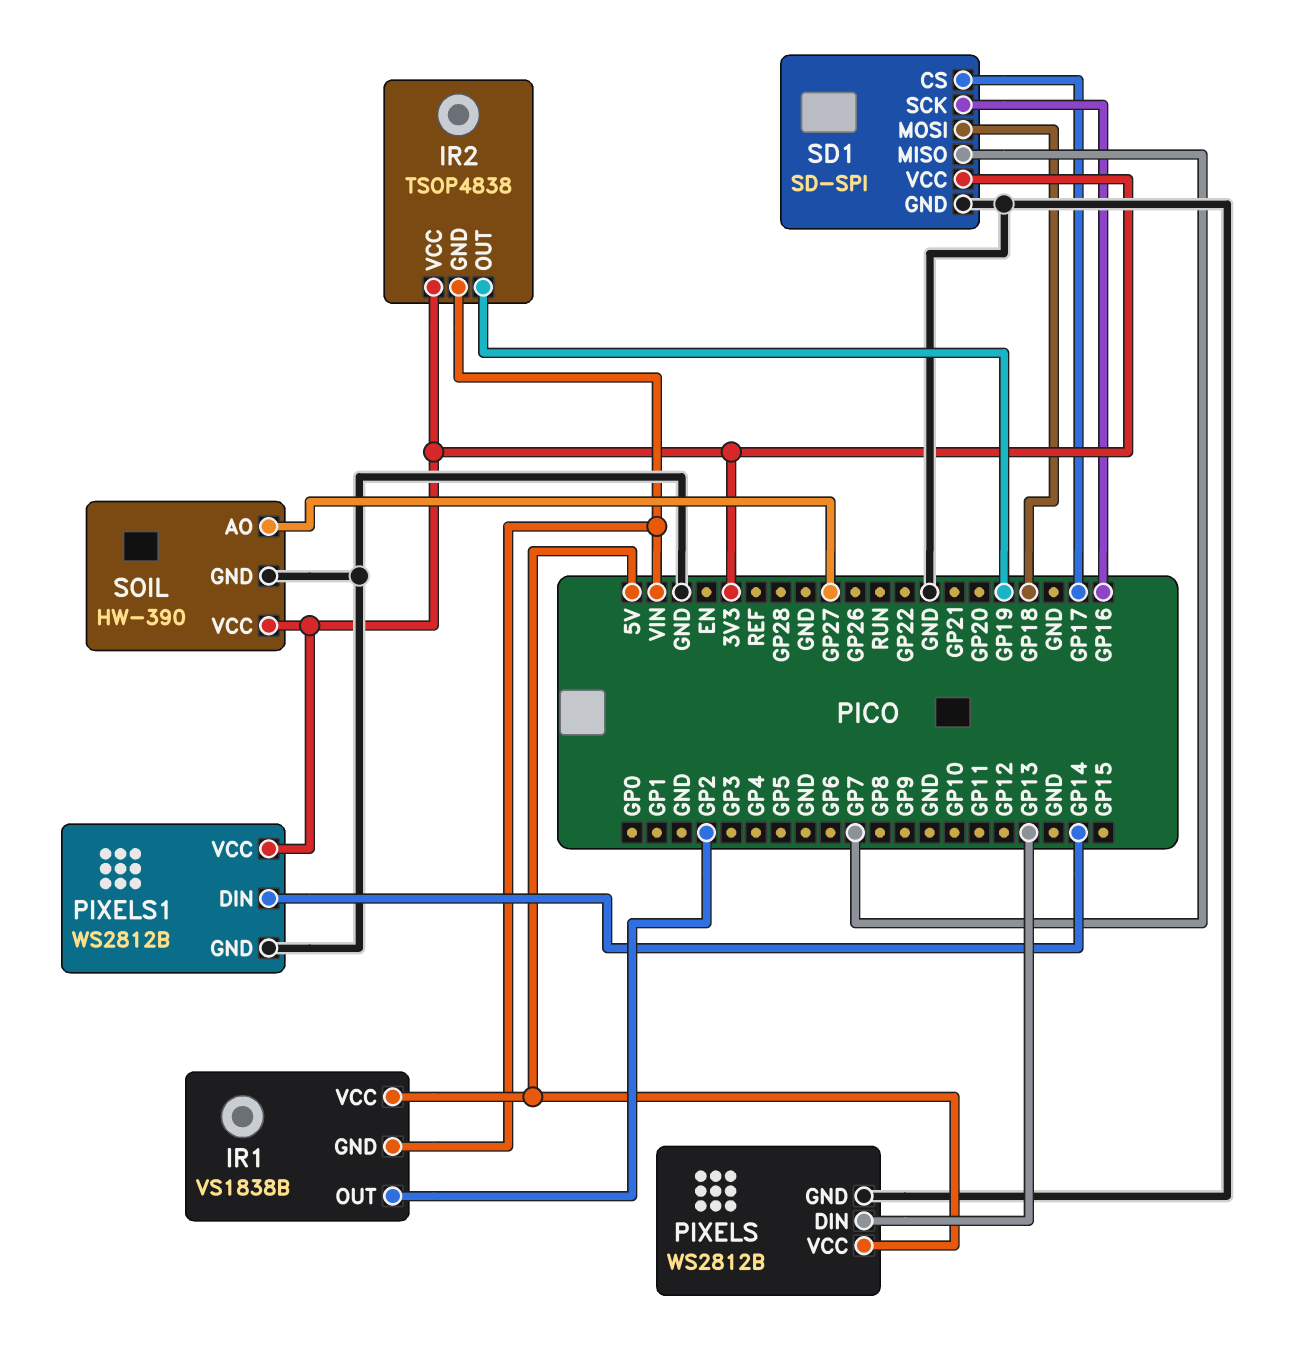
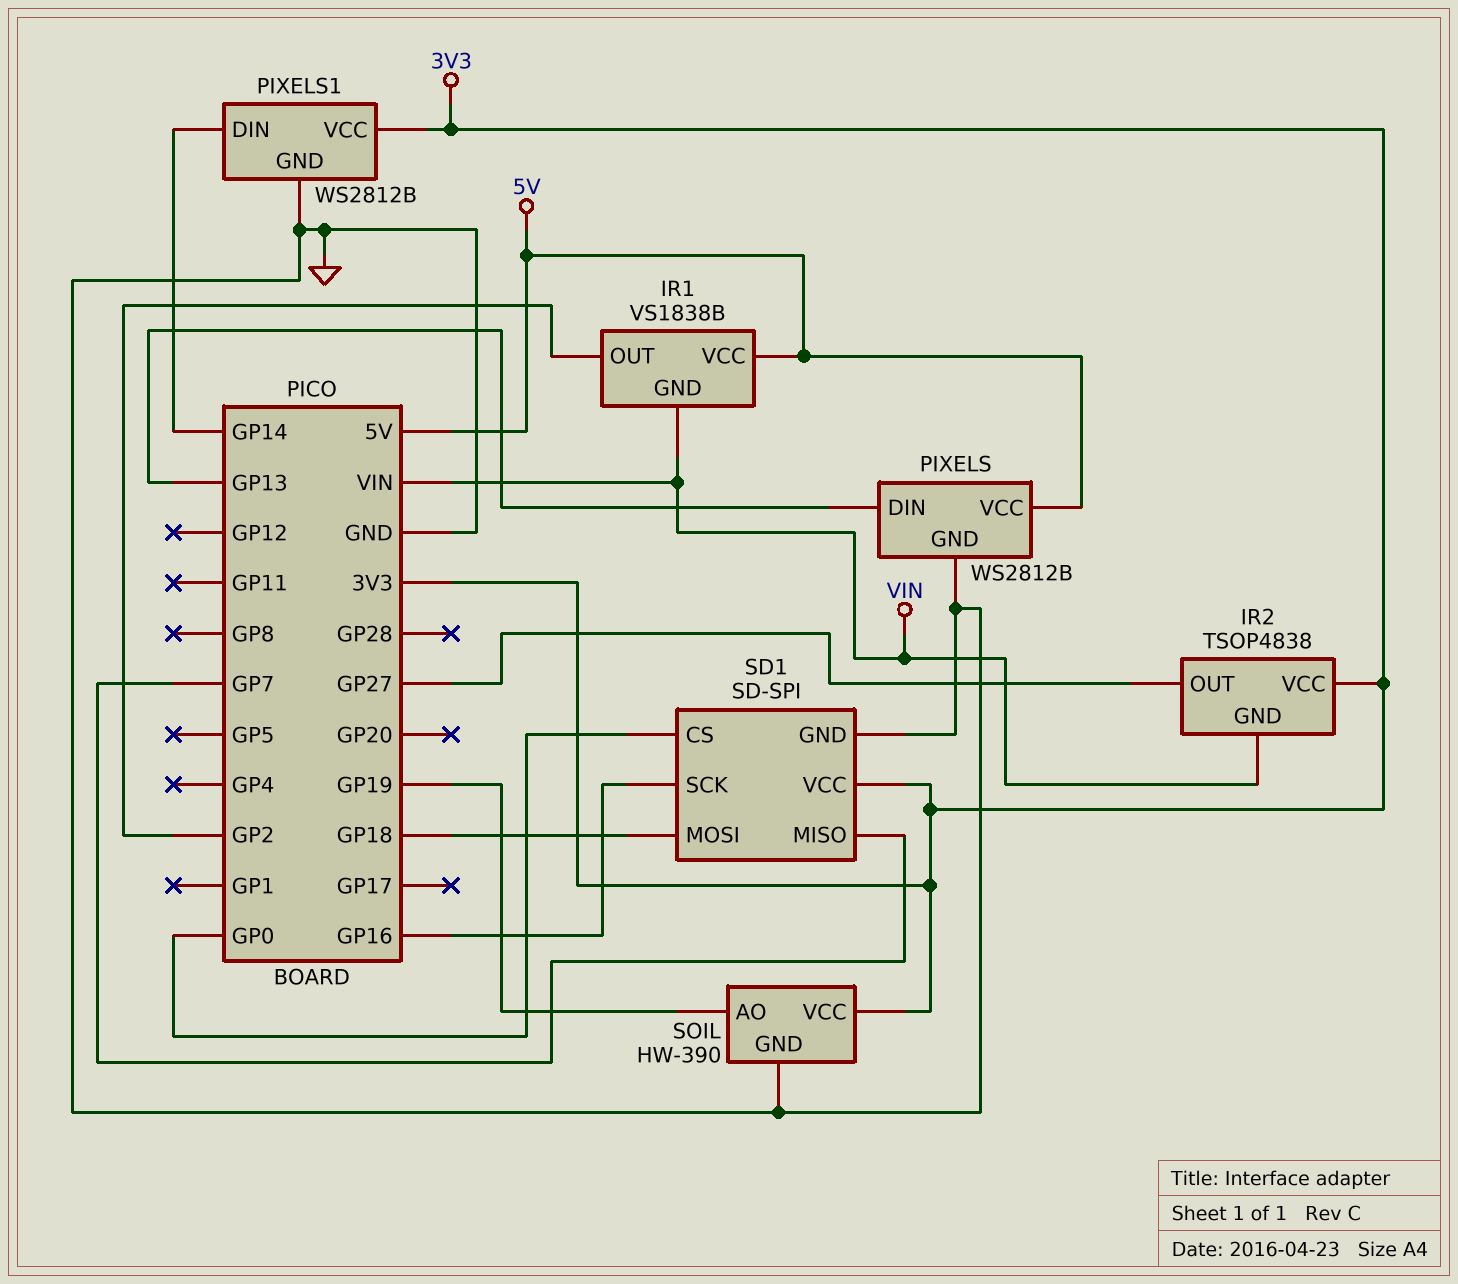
IR2 pin OUT: GP19 -> GP27
SD1 pin CS: GP17 -> GP0
SOIL pin AO: GP27 -> GP19

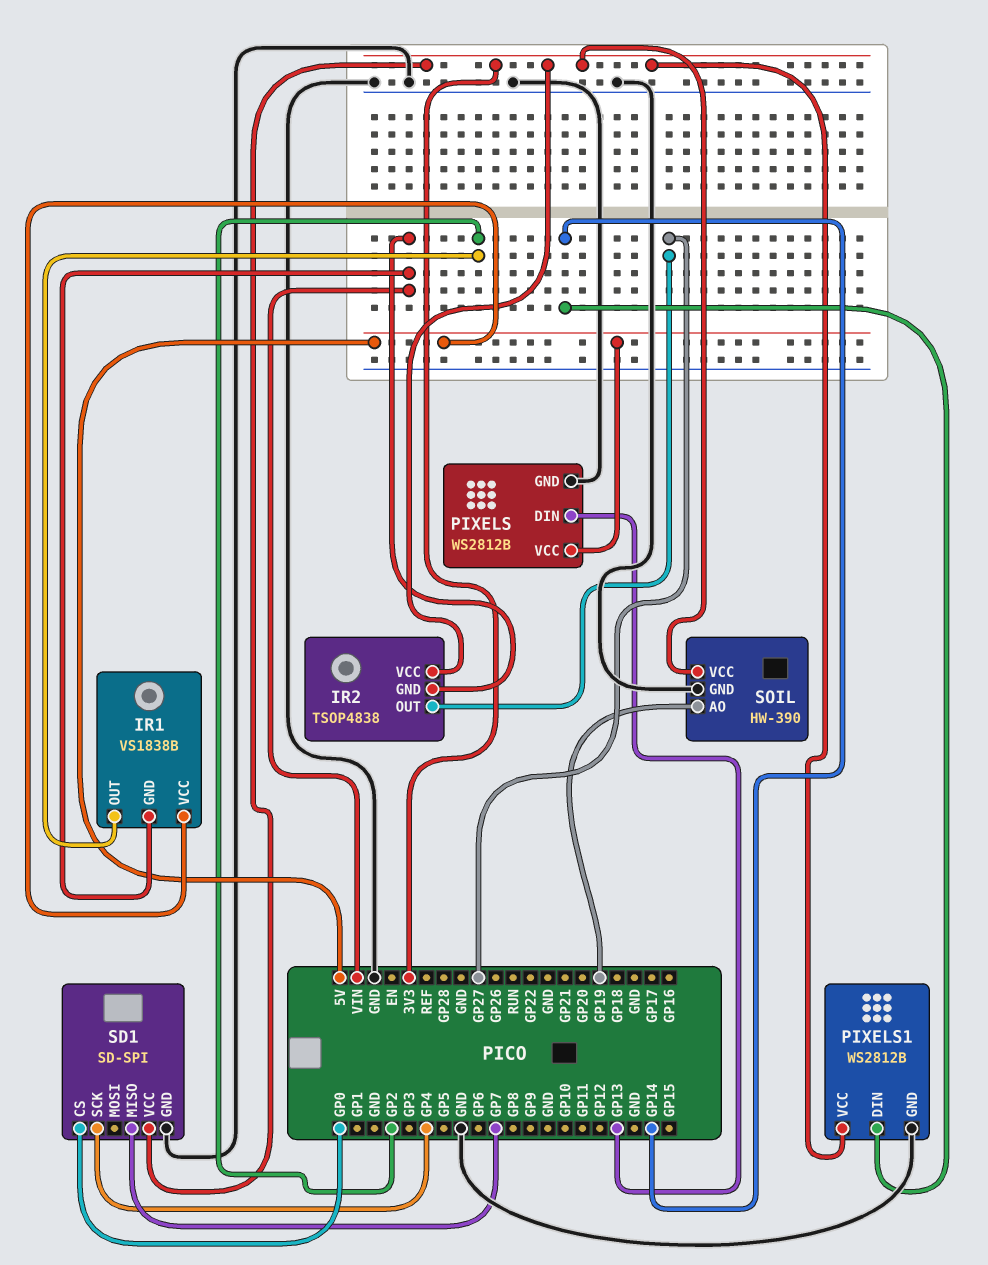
SD1 pin MOSI: GP18 -> none
SD1 pin SCK: GP16 -> GP4

